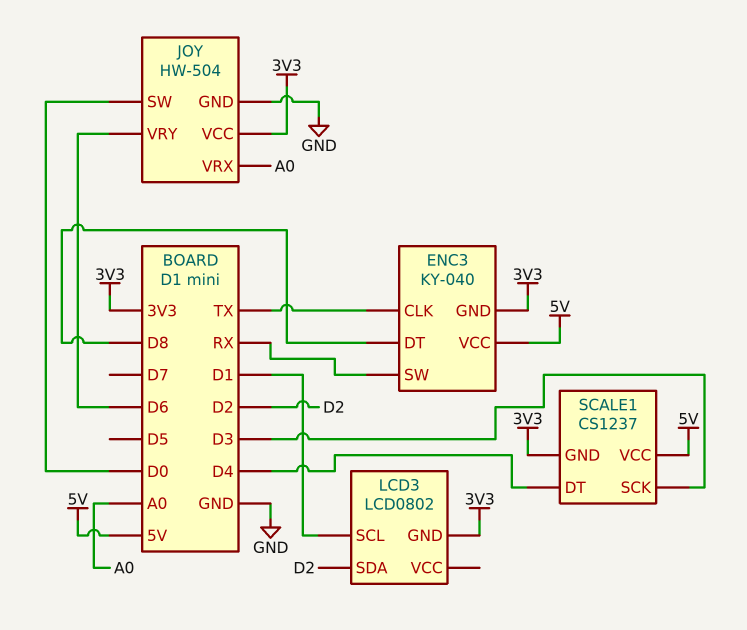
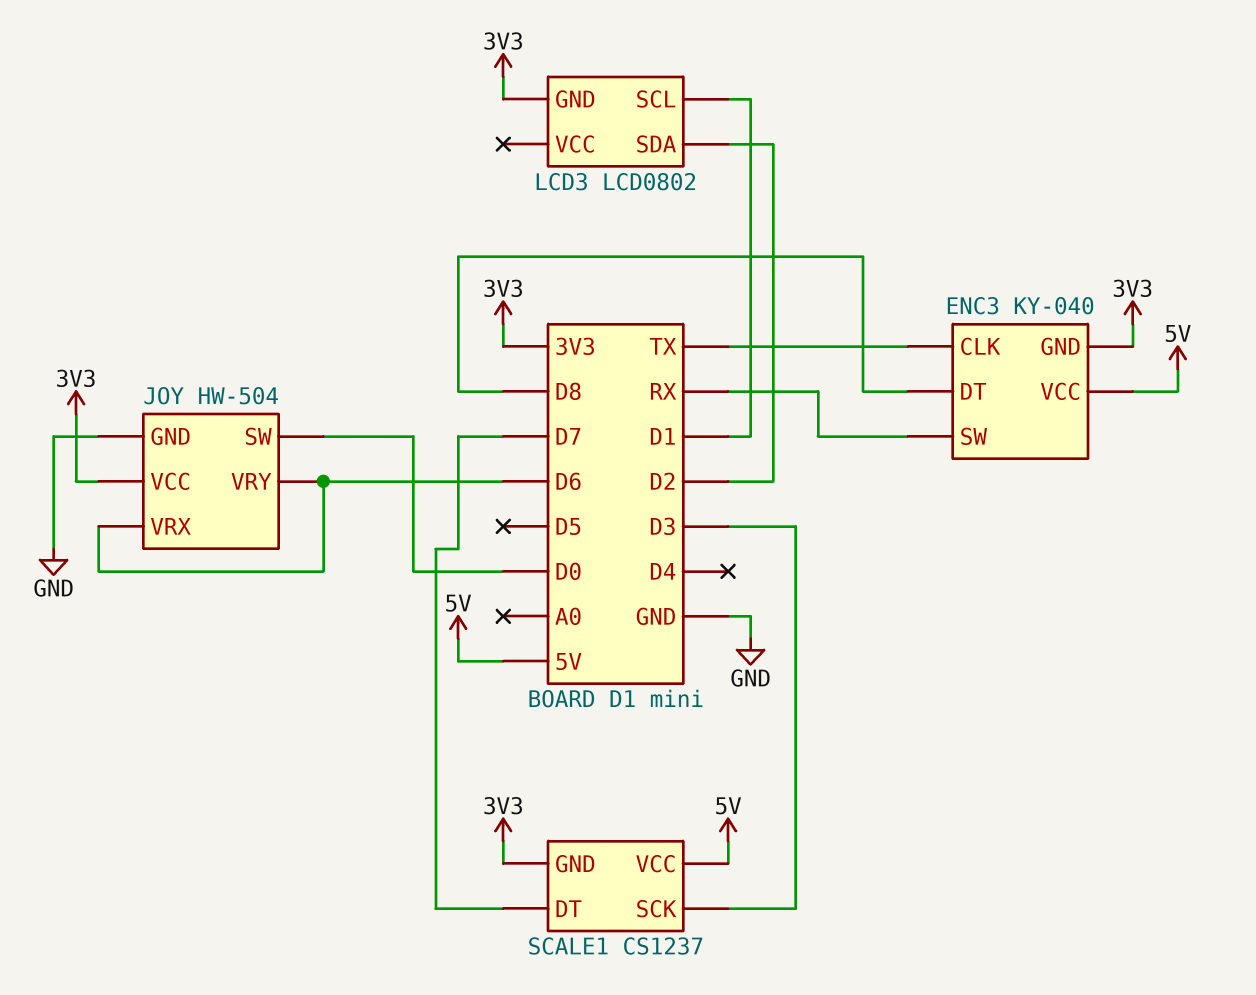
JOY pin VRX: A0 -> D6
SCALE1 pin DT: D4 -> D7

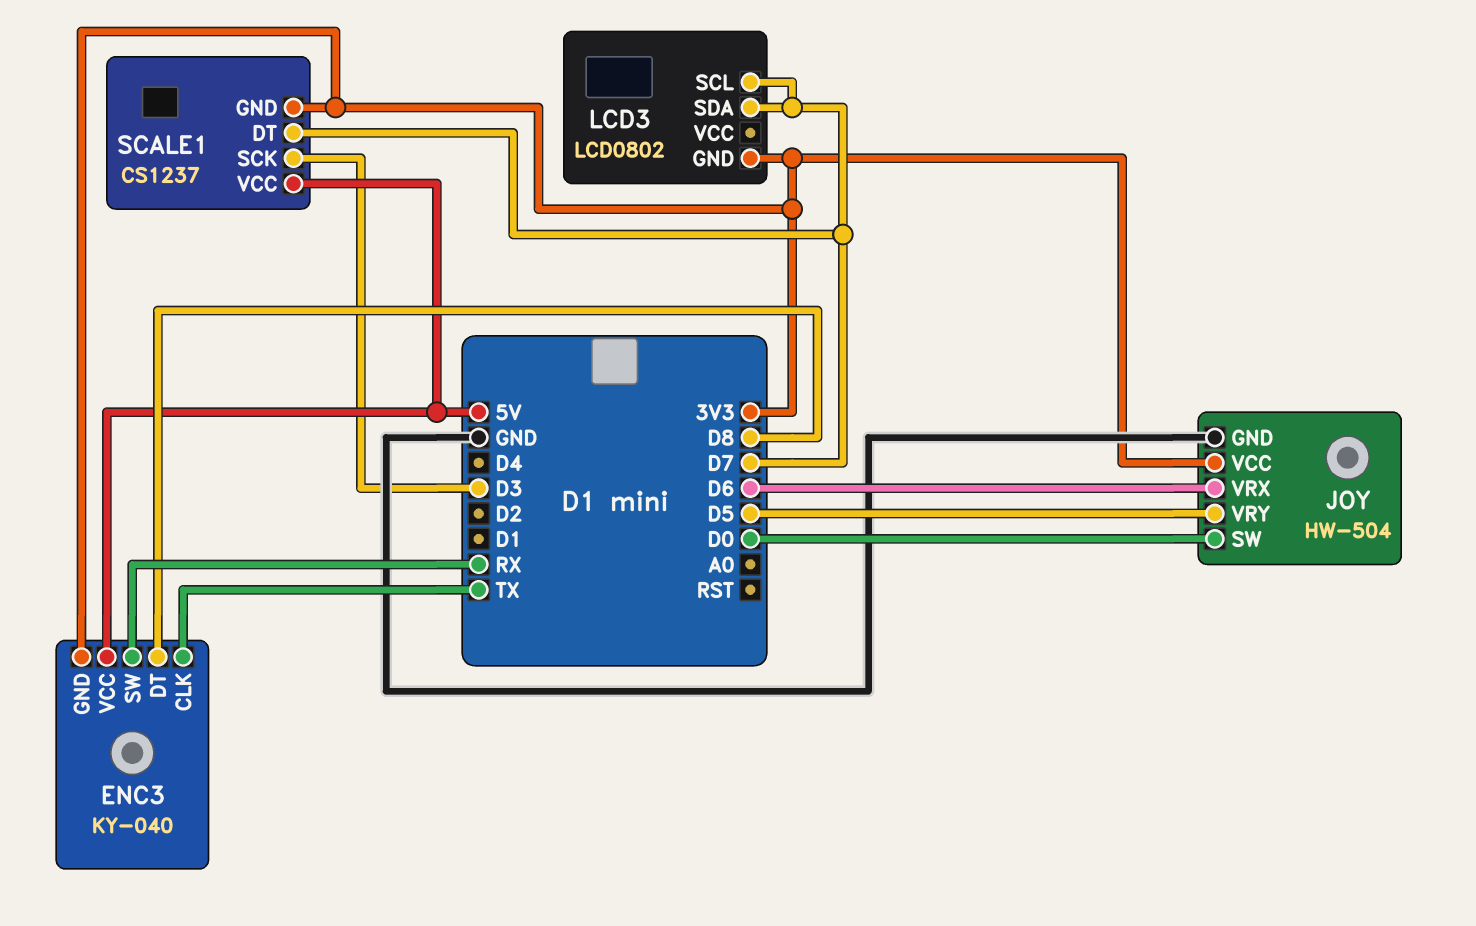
JOY pin VRY: D6 -> D5
LCD3 pin SCL: D1 -> D7
LCD3 pin SDA: D2 -> D7

